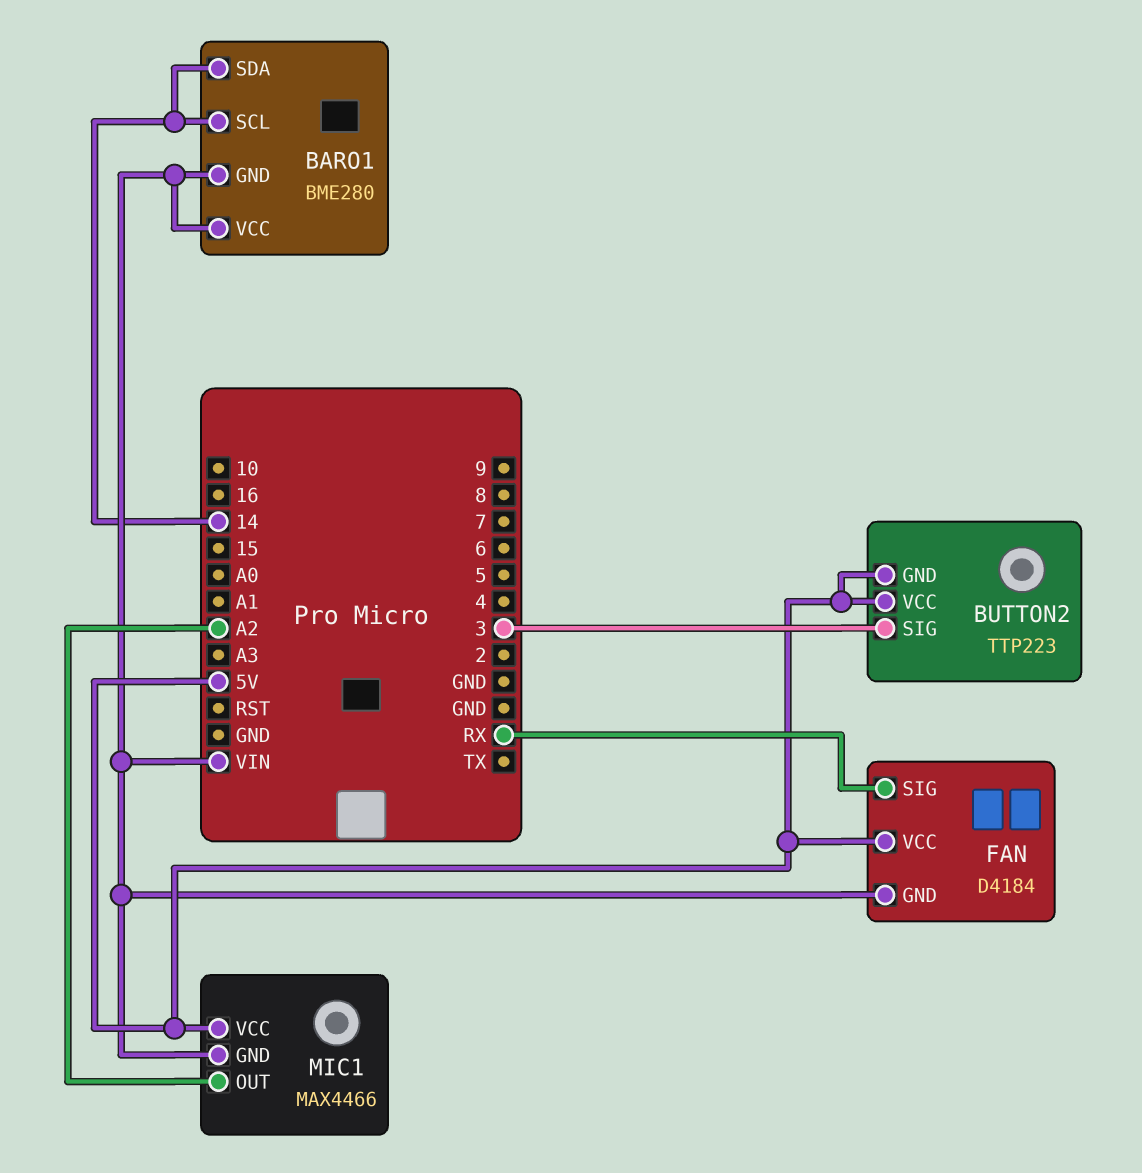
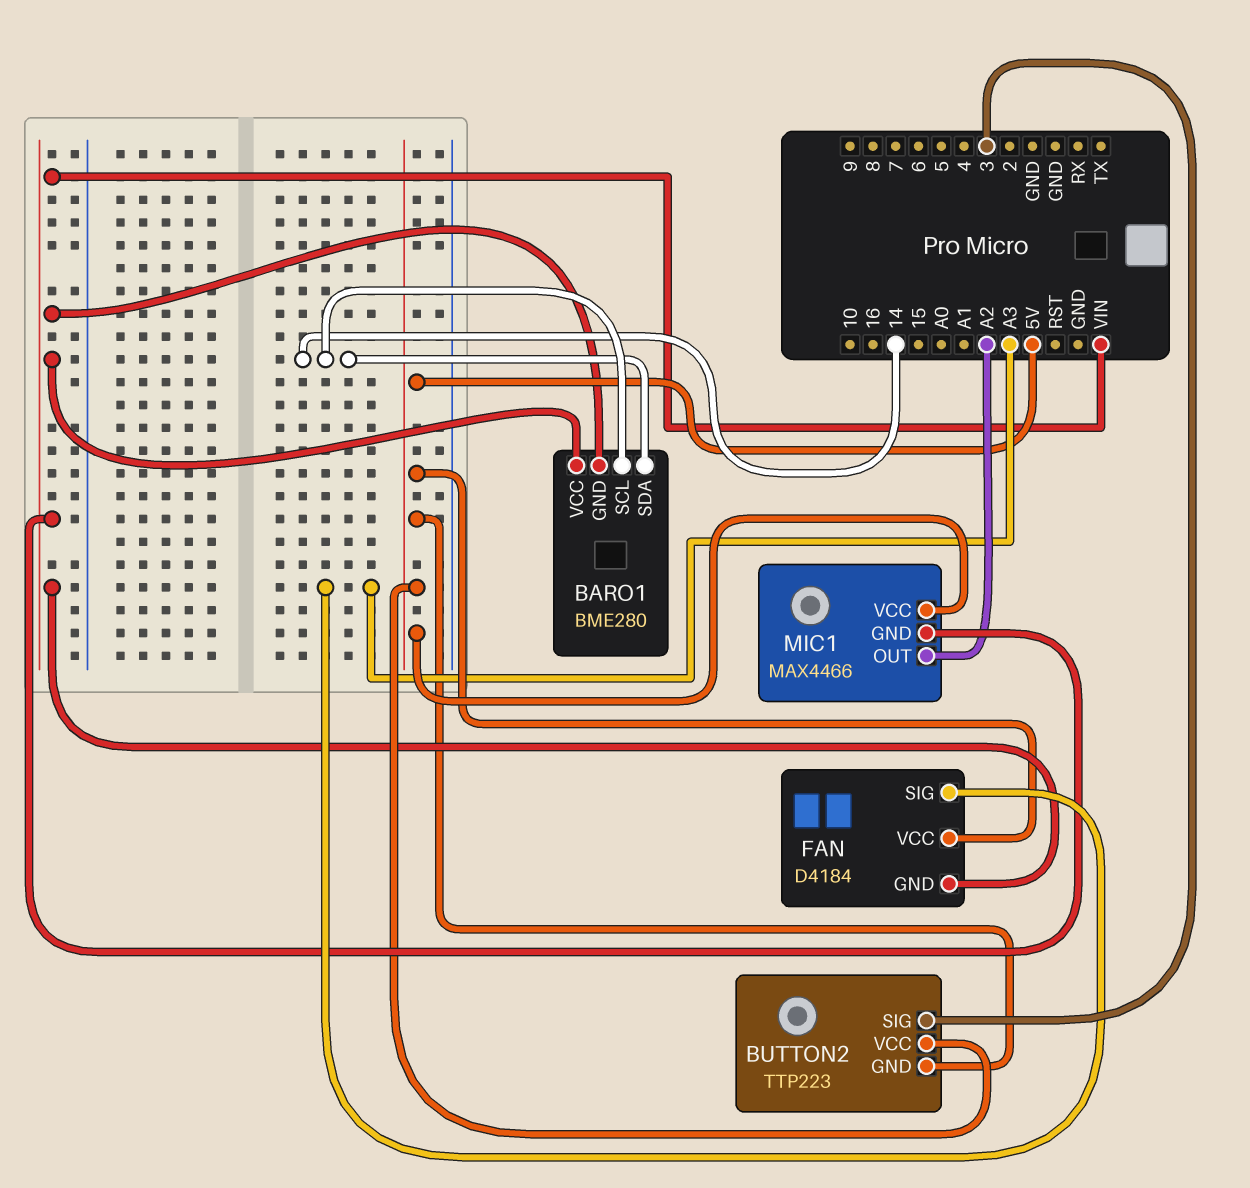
FAN pin SIG: RX -> A3

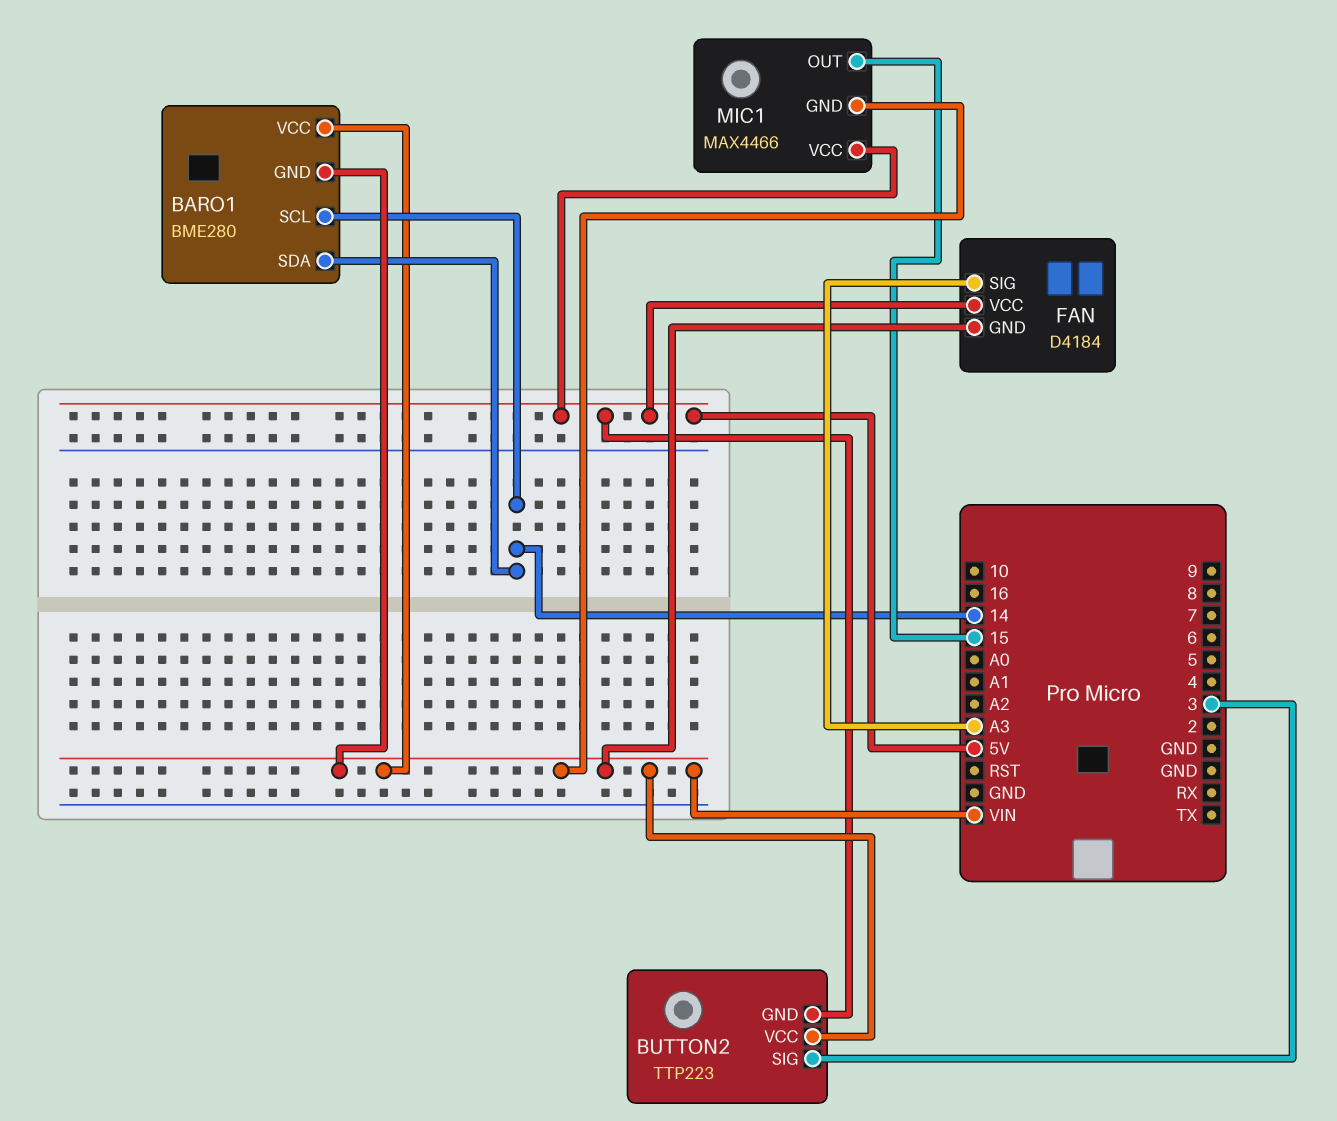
BUTTON2 pin VCC: 5V -> VIN
MIC1 pin OUT: A2 -> 15

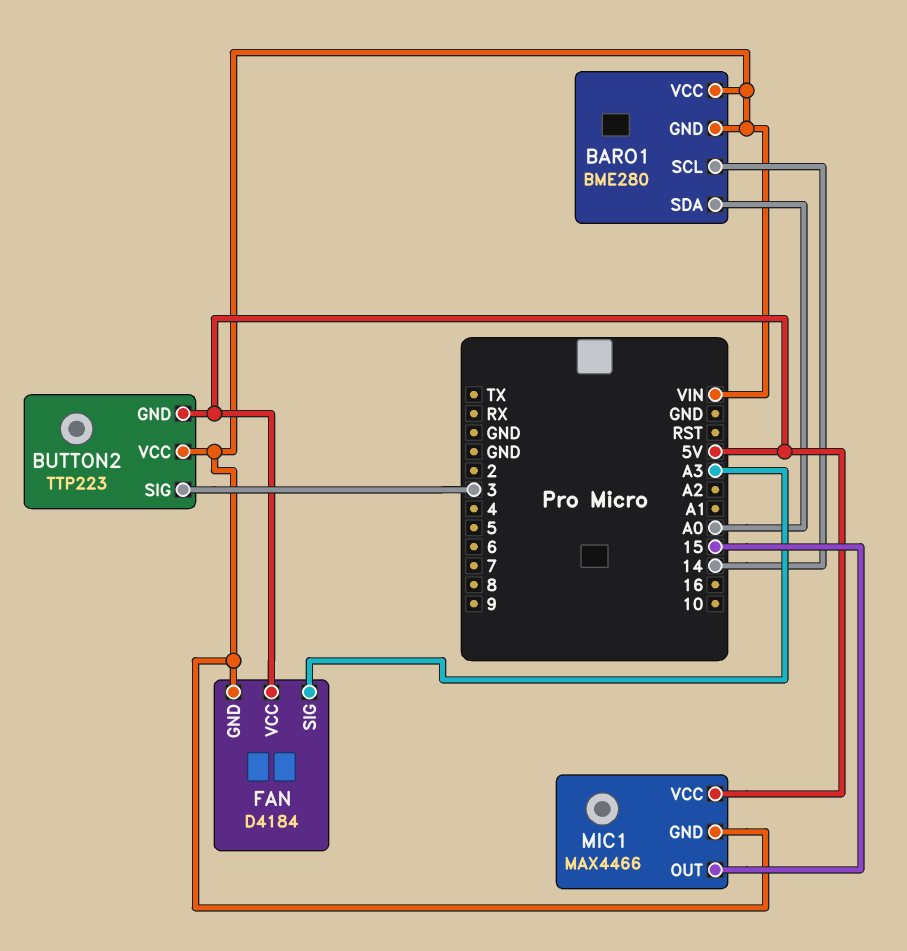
BARO1 pin SDA: 14 -> A0

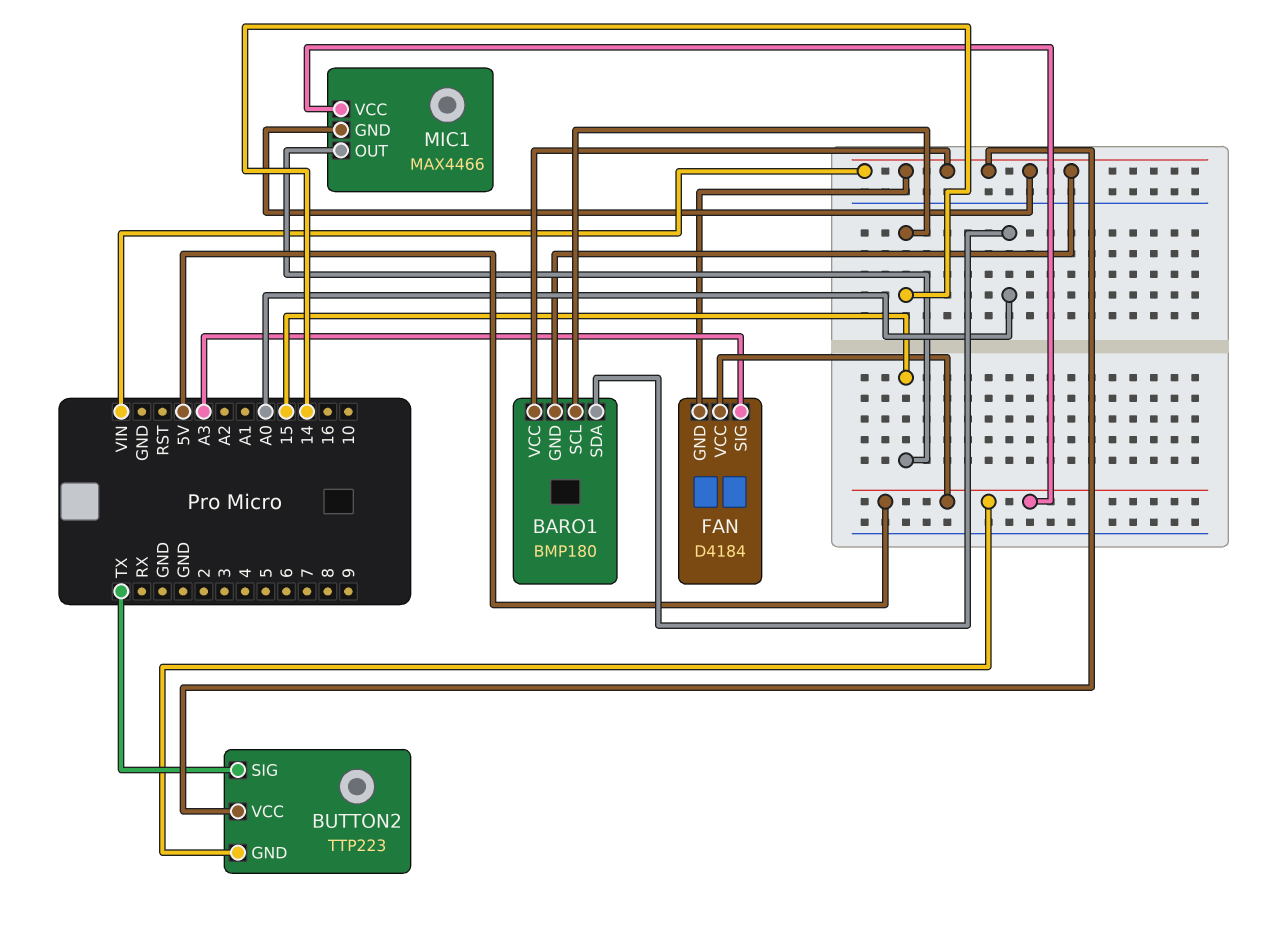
BARO1: BME280 -> BMP180
BUTTON2 pin SIG: 3 -> TX

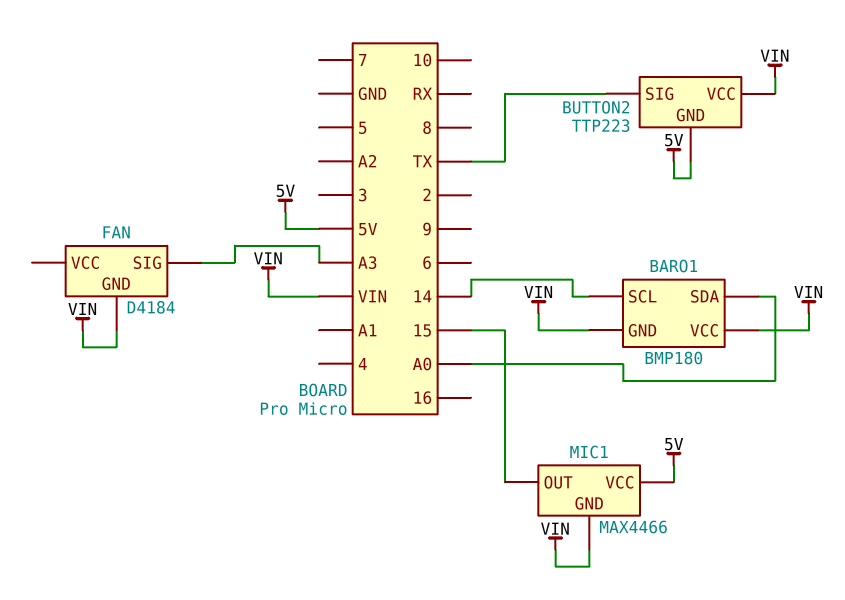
FAN pin VCC: 5V -> none

